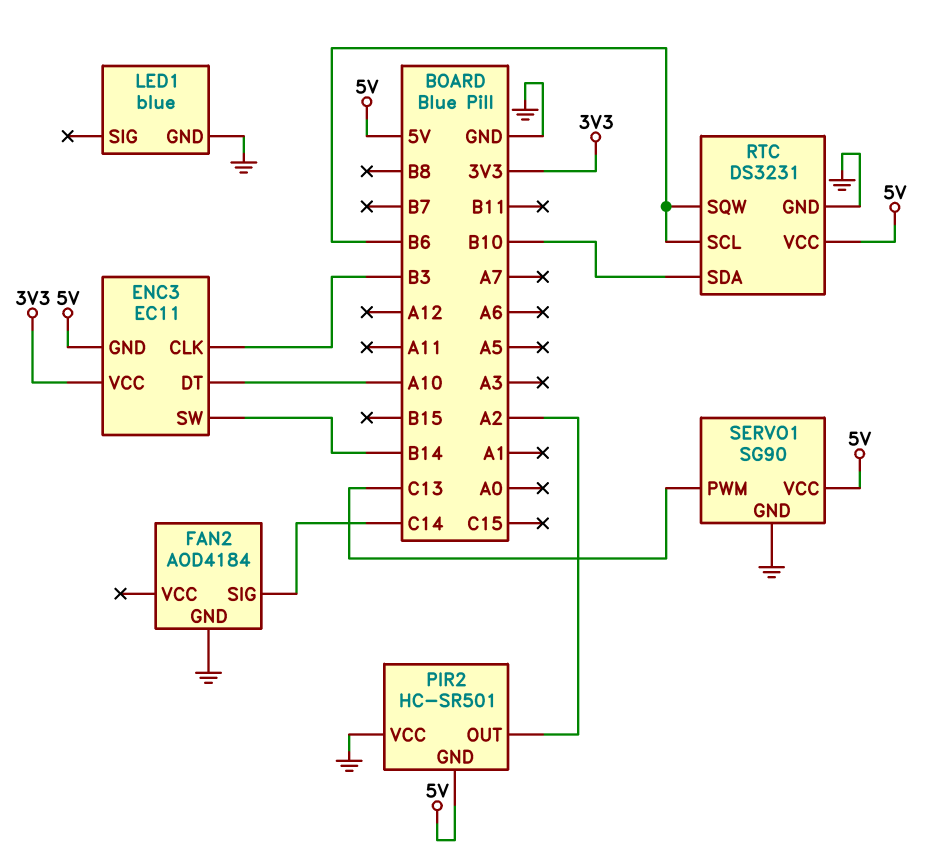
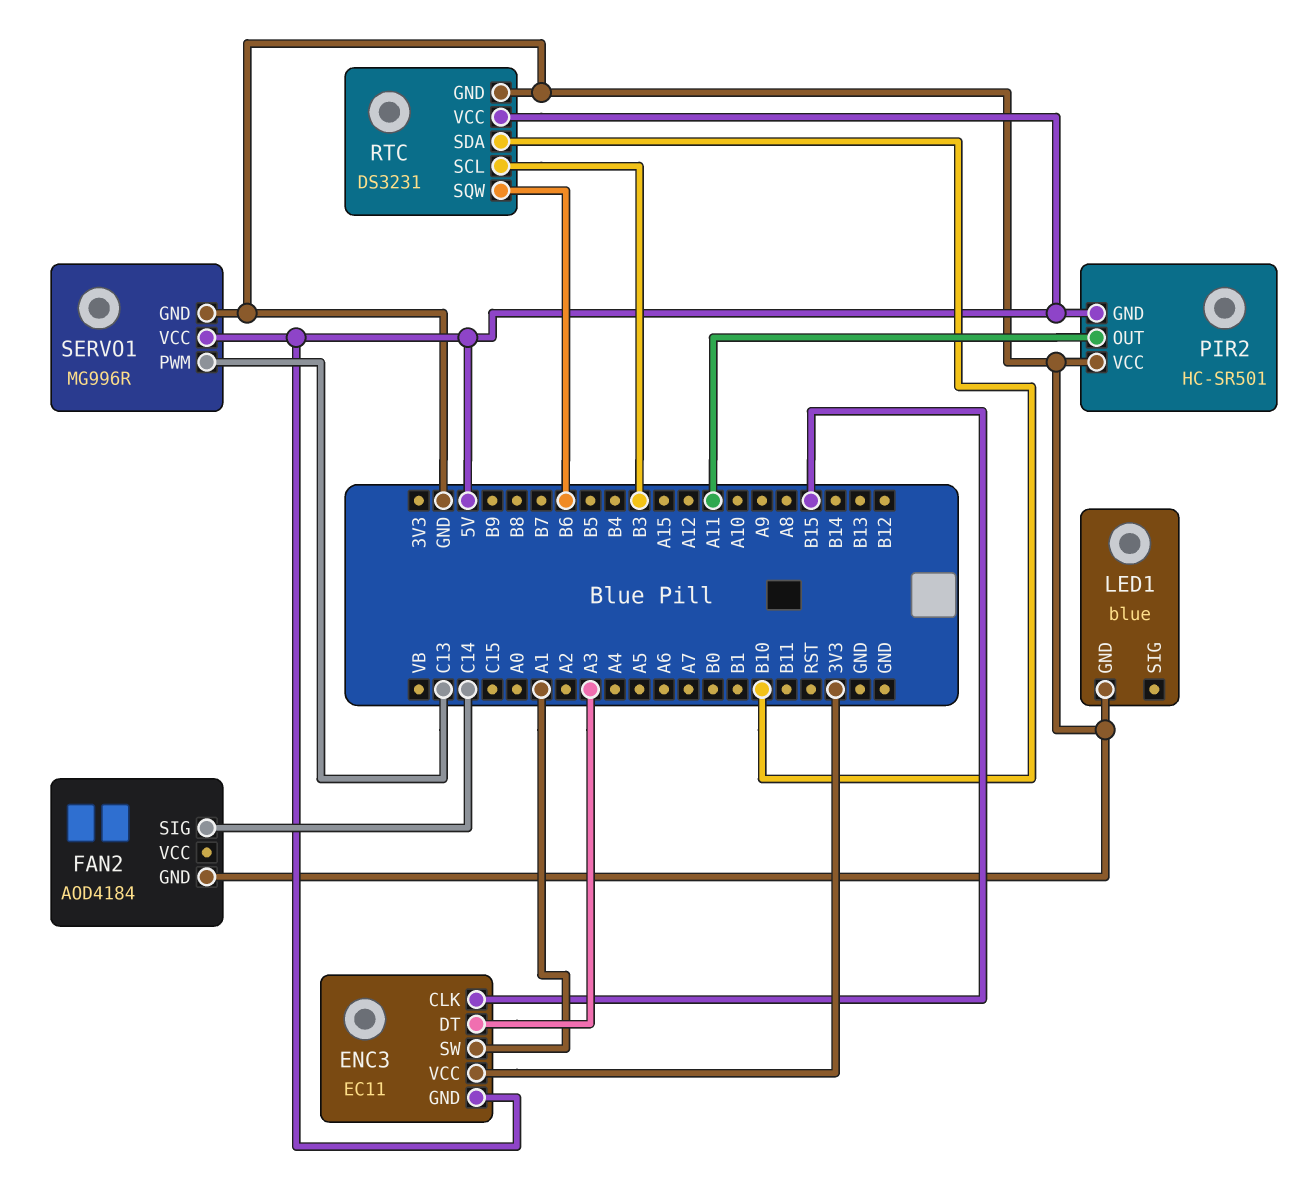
ENC3 pin CLK: B3 -> B15
ENC3 pin DT: A10 -> A3
ENC3 pin SW: B14 -> A1
PIR2 pin OUT: A2 -> A11
RTC pin SCL: B6 -> B3
SERVO1: SG90 -> MG996R

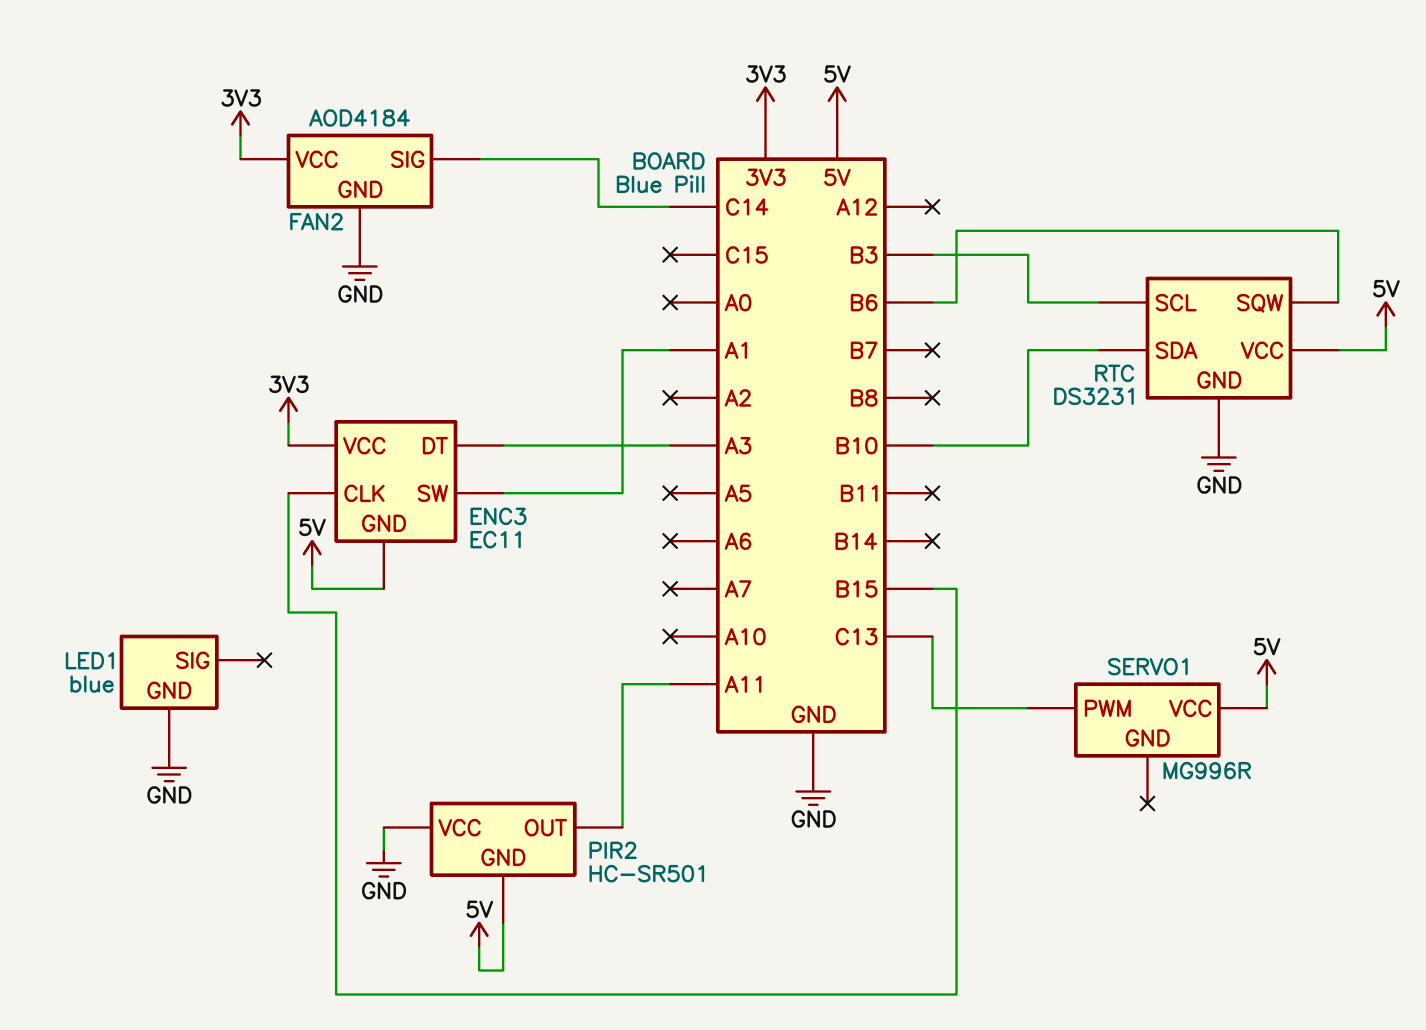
FAN2 pin VCC: none -> 3V3
SERVO1 pin GND: GND -> none

